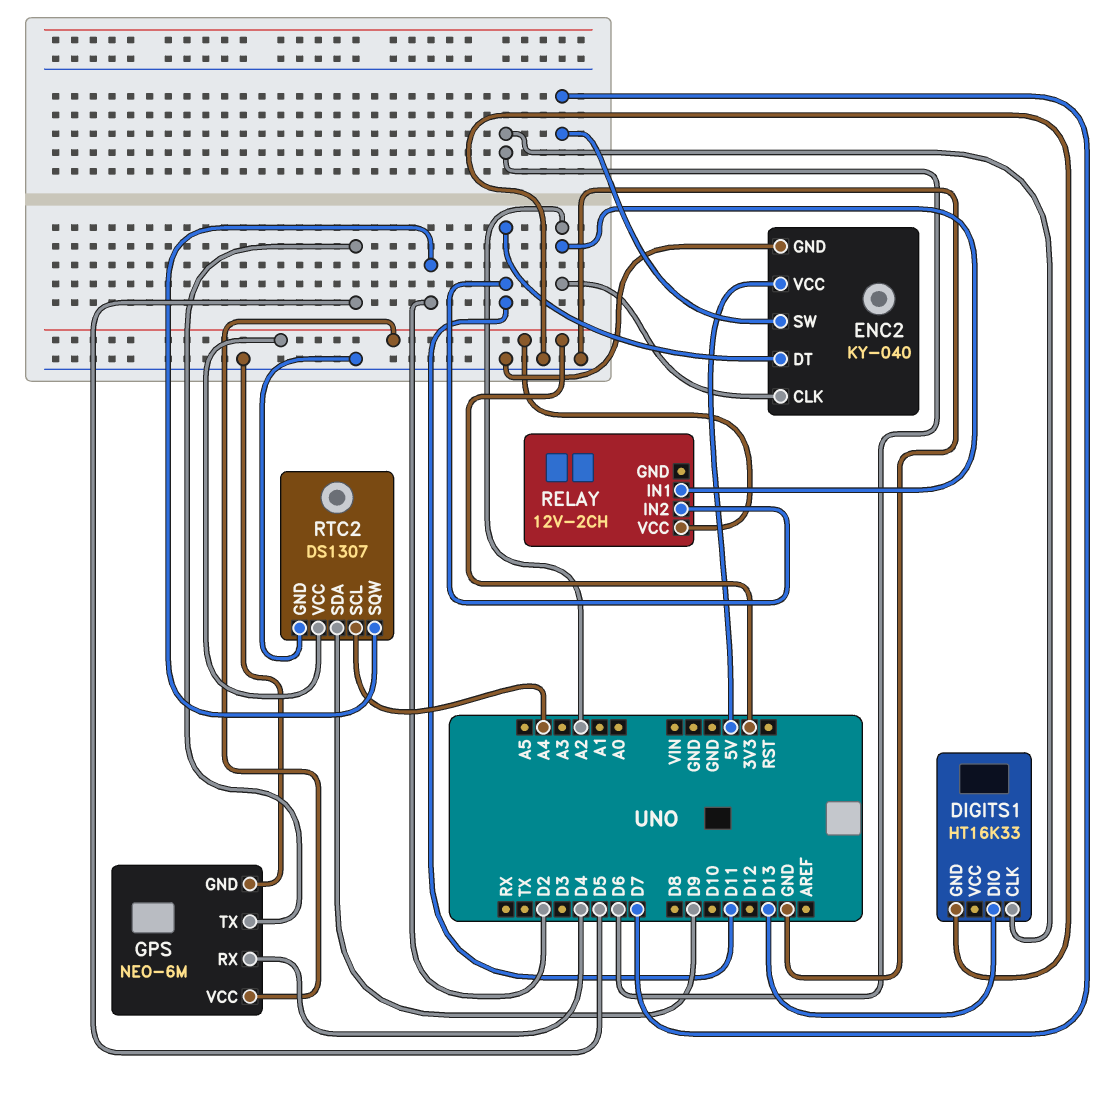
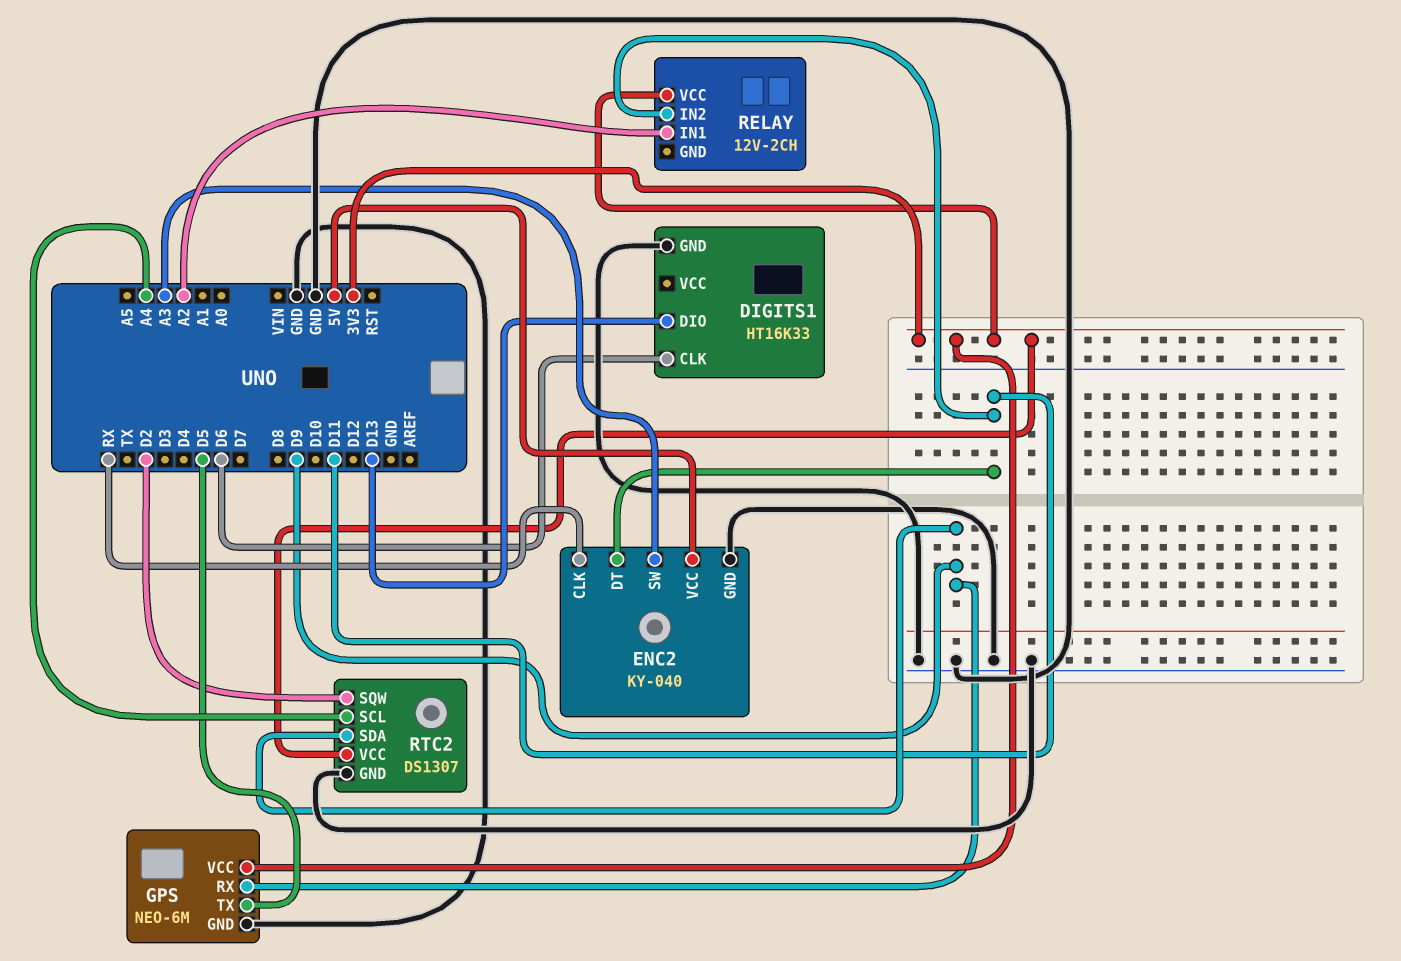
ENC2 pin CLK: A2 -> RX
ENC2 pin SW: D7 -> A3
GPS pin RX: D4 -> D9

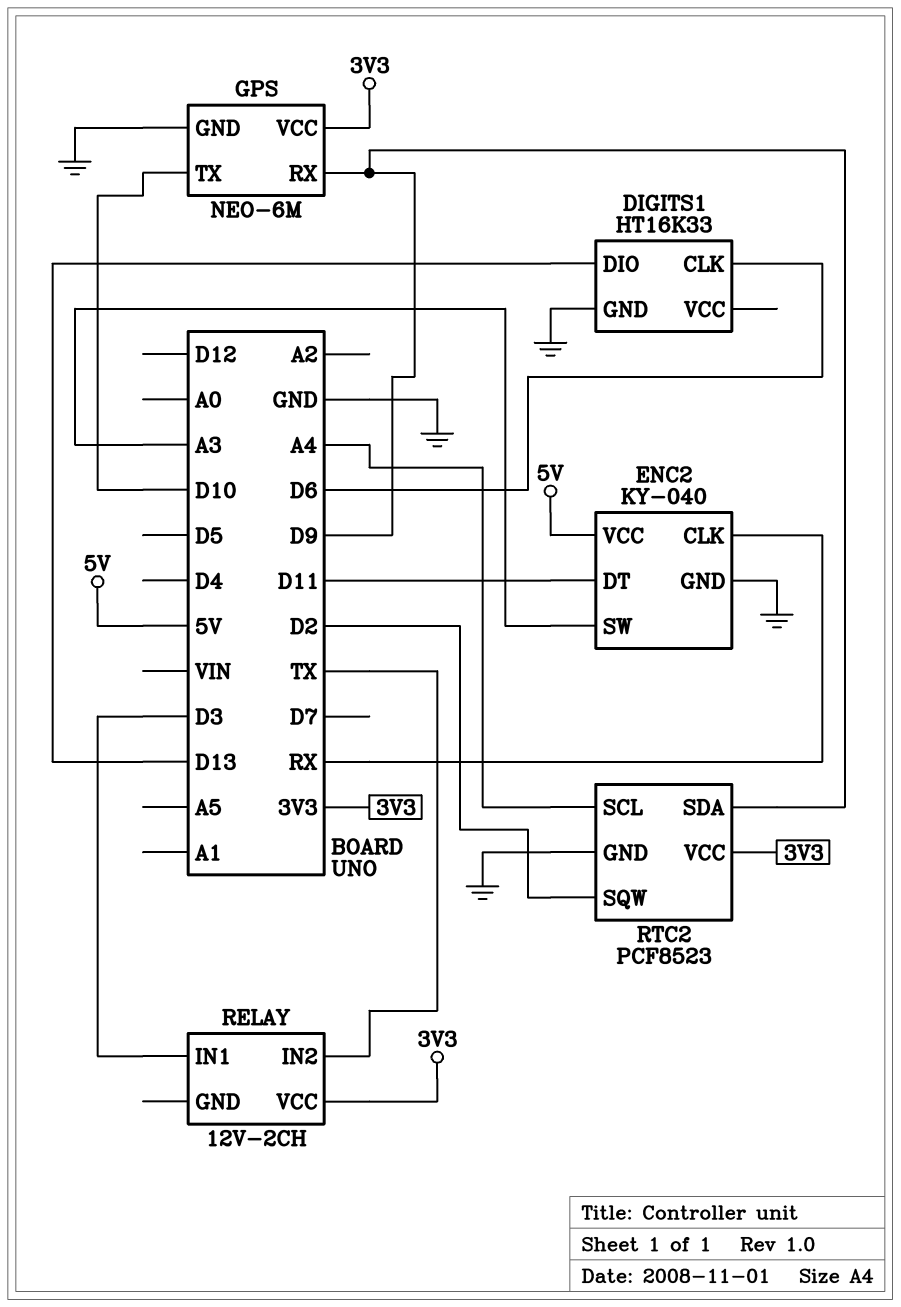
GPS pin TX: D5 -> D10
RELAY pin IN1: A2 -> D3
RELAY pin IN2: D11 -> TX
RTC2: DS1307 -> PCF8523

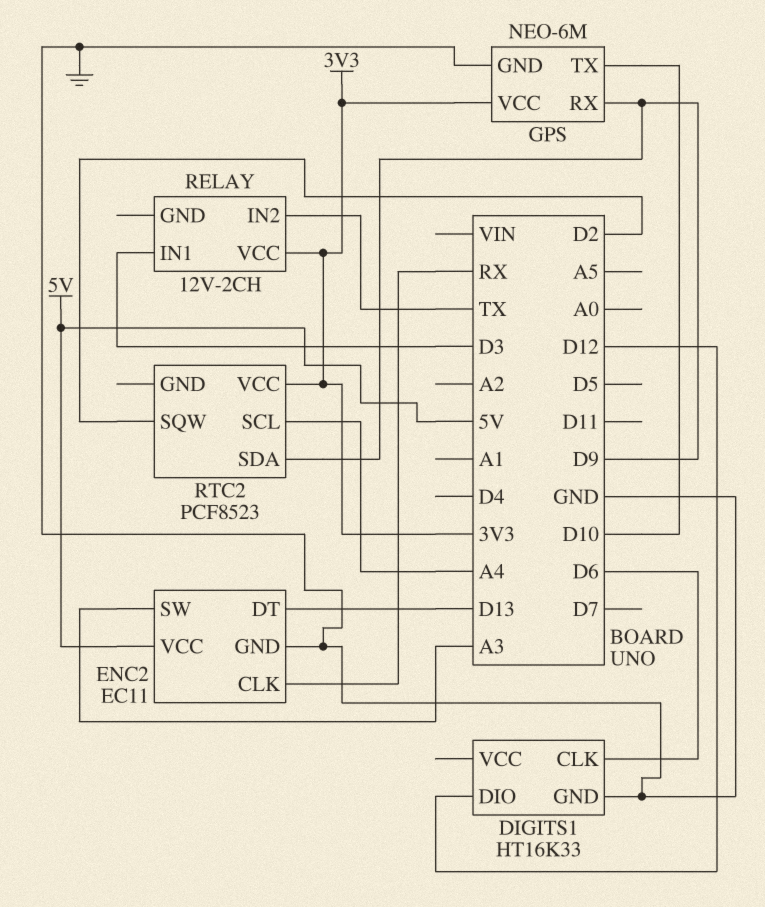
DIGITS1 pin DIO: D13 -> D12
ENC2: KY-040 -> EC11
ENC2 pin DT: D11 -> D13
RTC2 pin GND: GND -> none

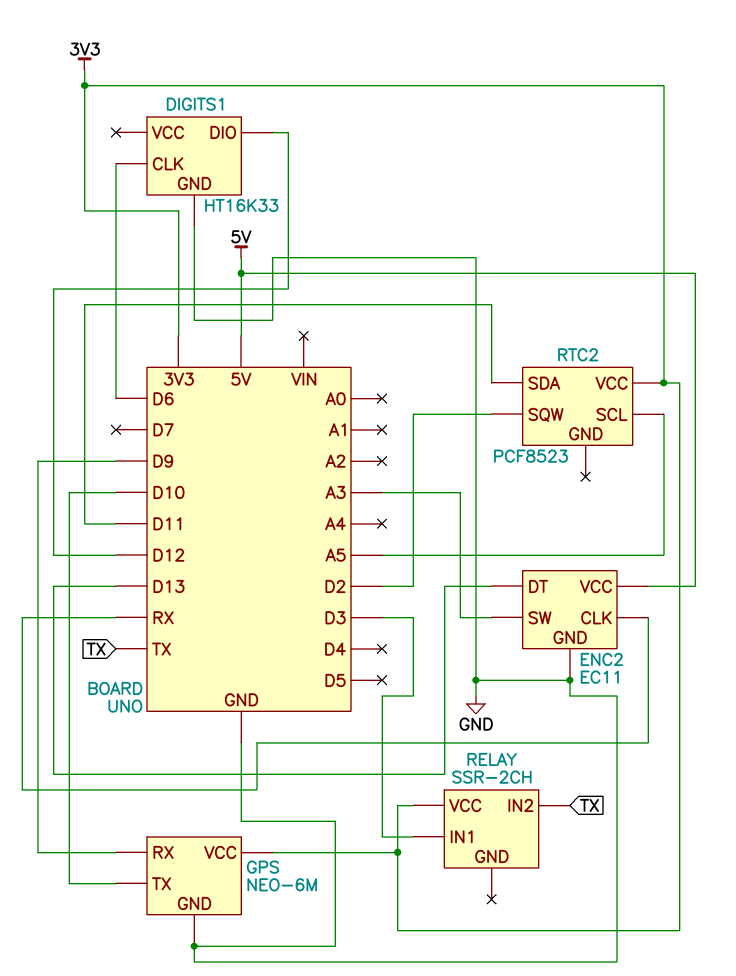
RELAY: 12V-2CH -> SSR-2CH
RTC2 pin SCL: A4 -> A5
RTC2 pin SDA: D9 -> D11

